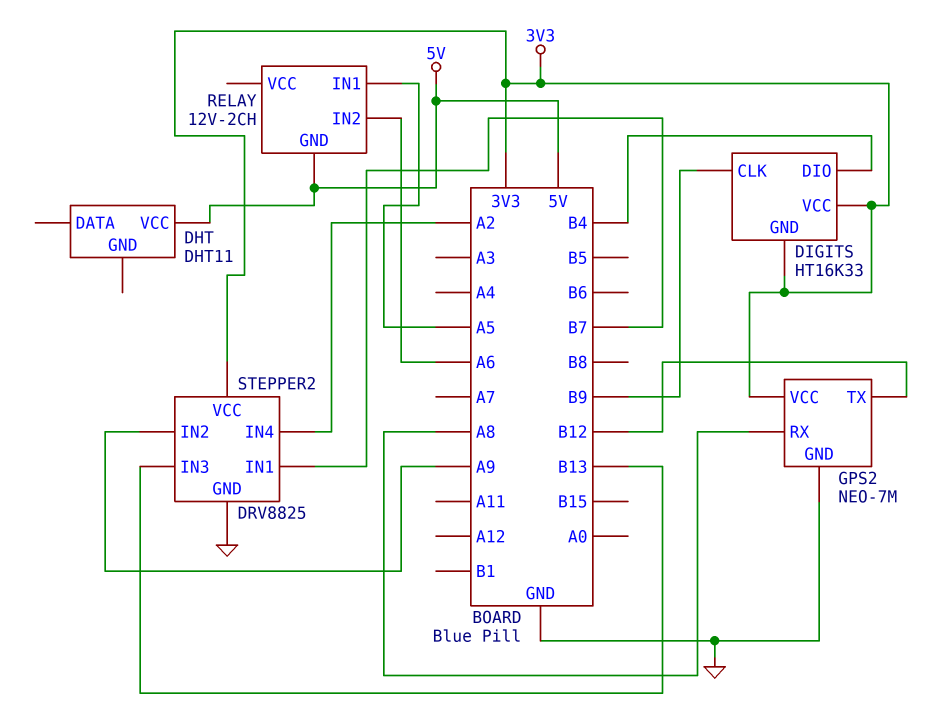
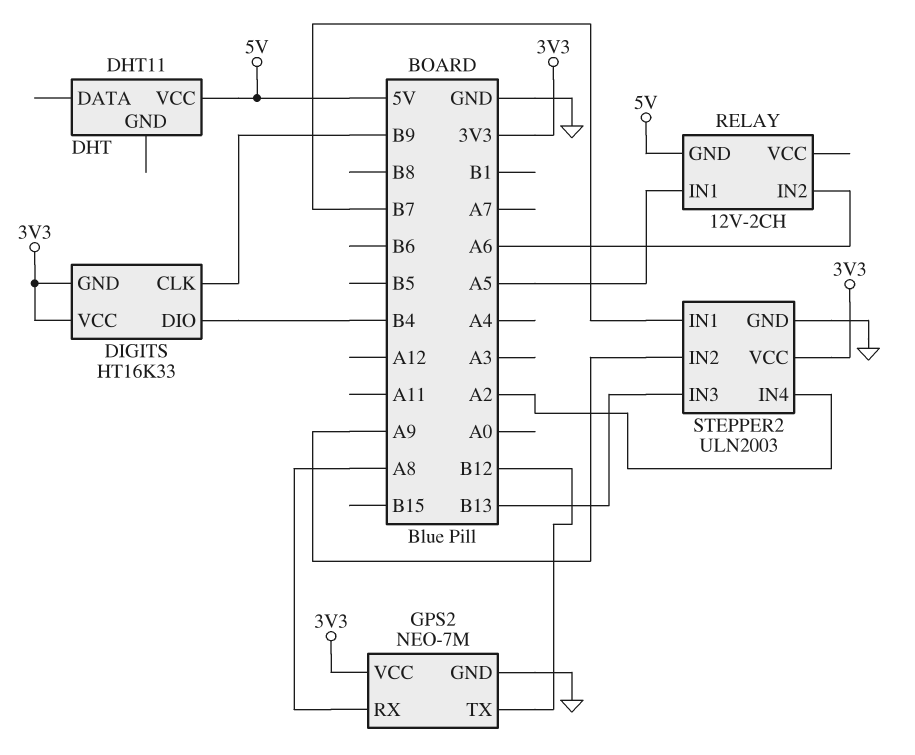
STEPPER2: DRV8825 -> ULN2003

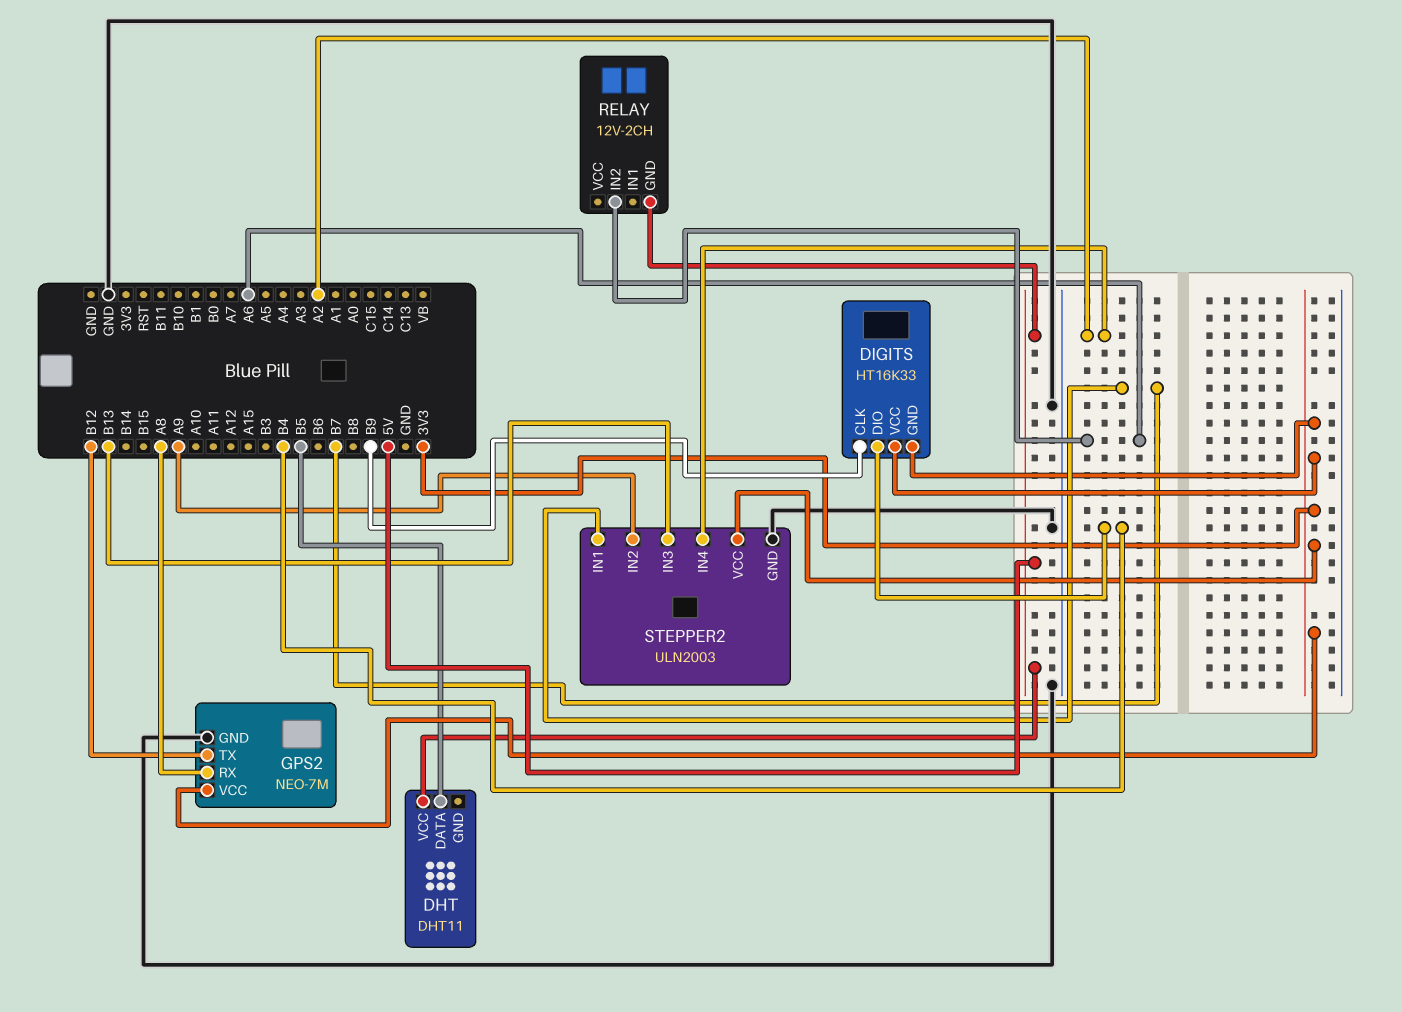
DHT pin DATA: none -> B5
RELAY pin IN1: A5 -> none

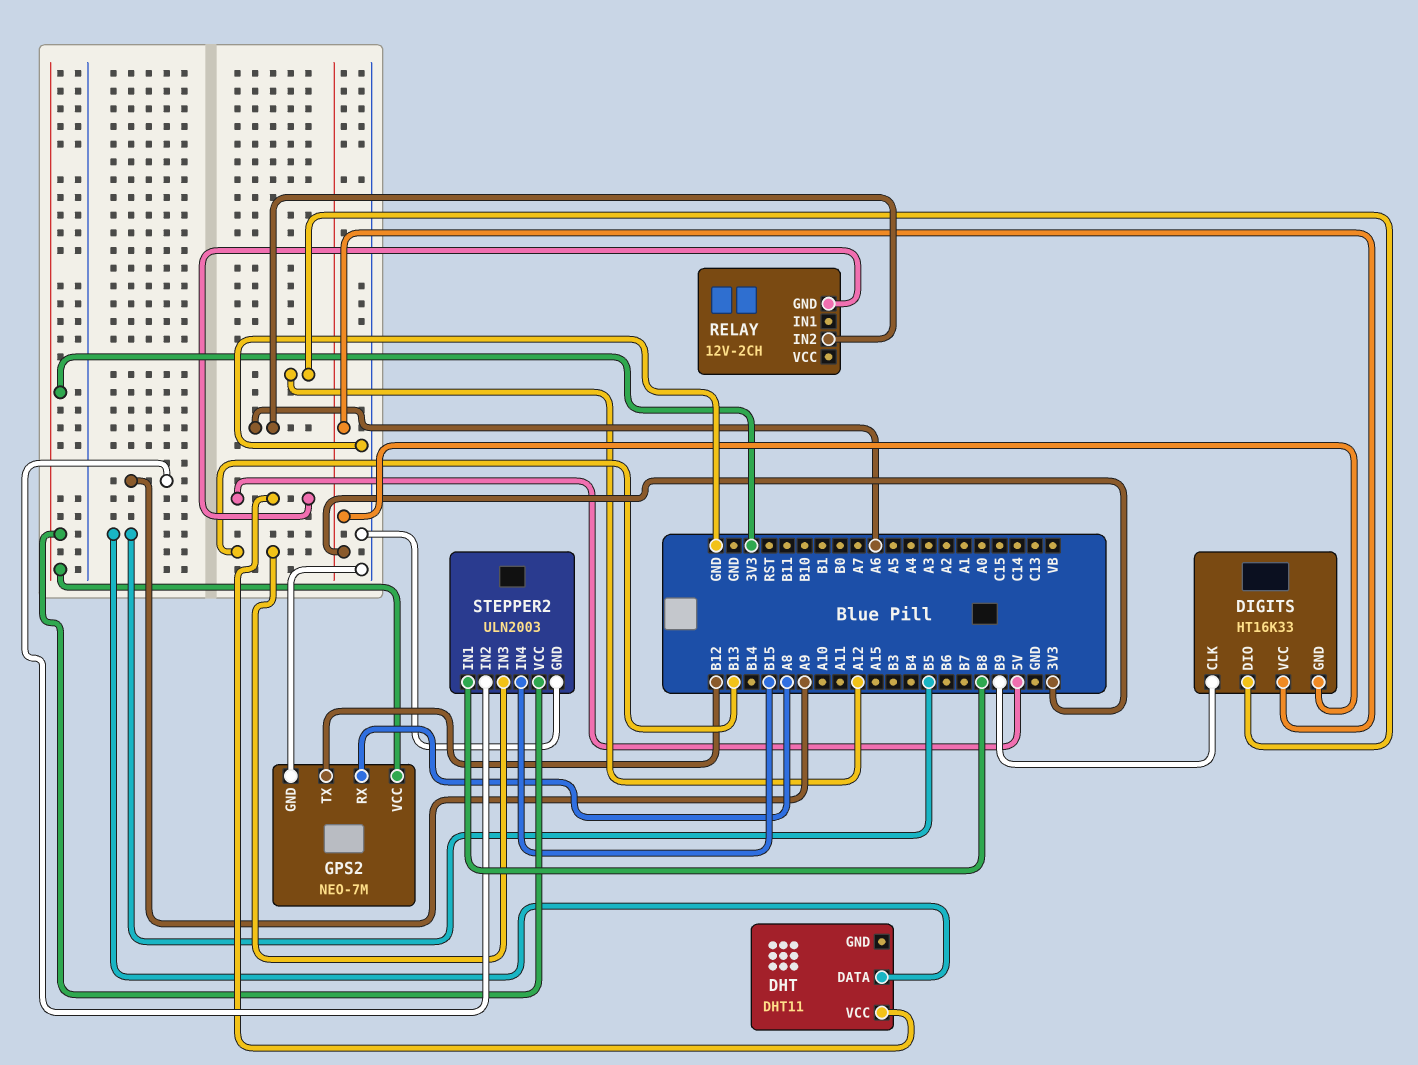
DIGITS pin DIO: B4 -> A12
STEPPER2 pin IN1: B7 -> B8
STEPPER2 pin IN4: A2 -> B15

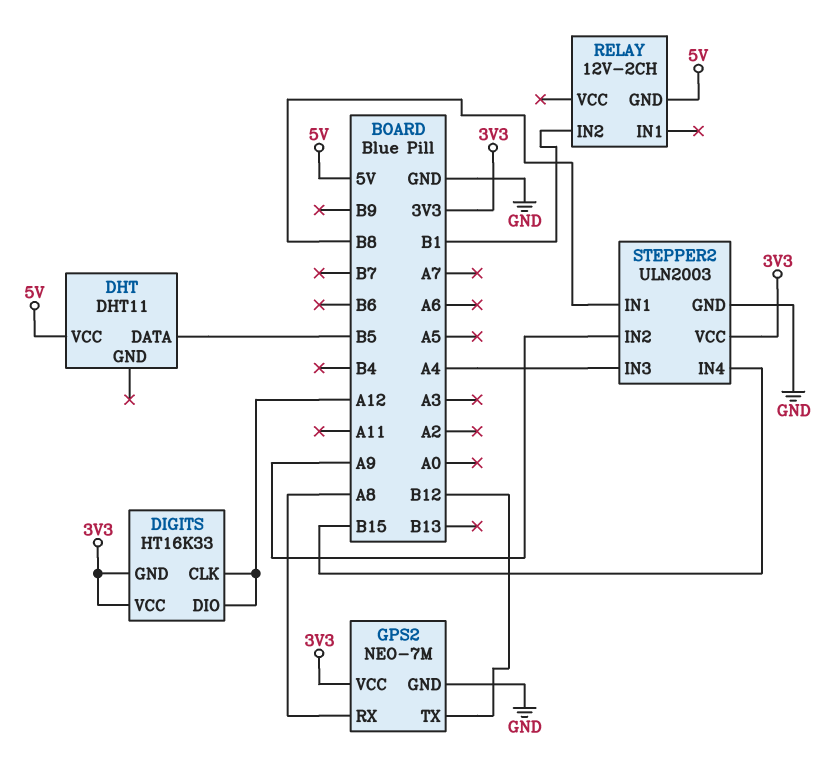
DIGITS pin CLK: B9 -> A12
RELAY pin IN2: A6 -> B1
STEPPER2 pin IN3: B13 -> A4

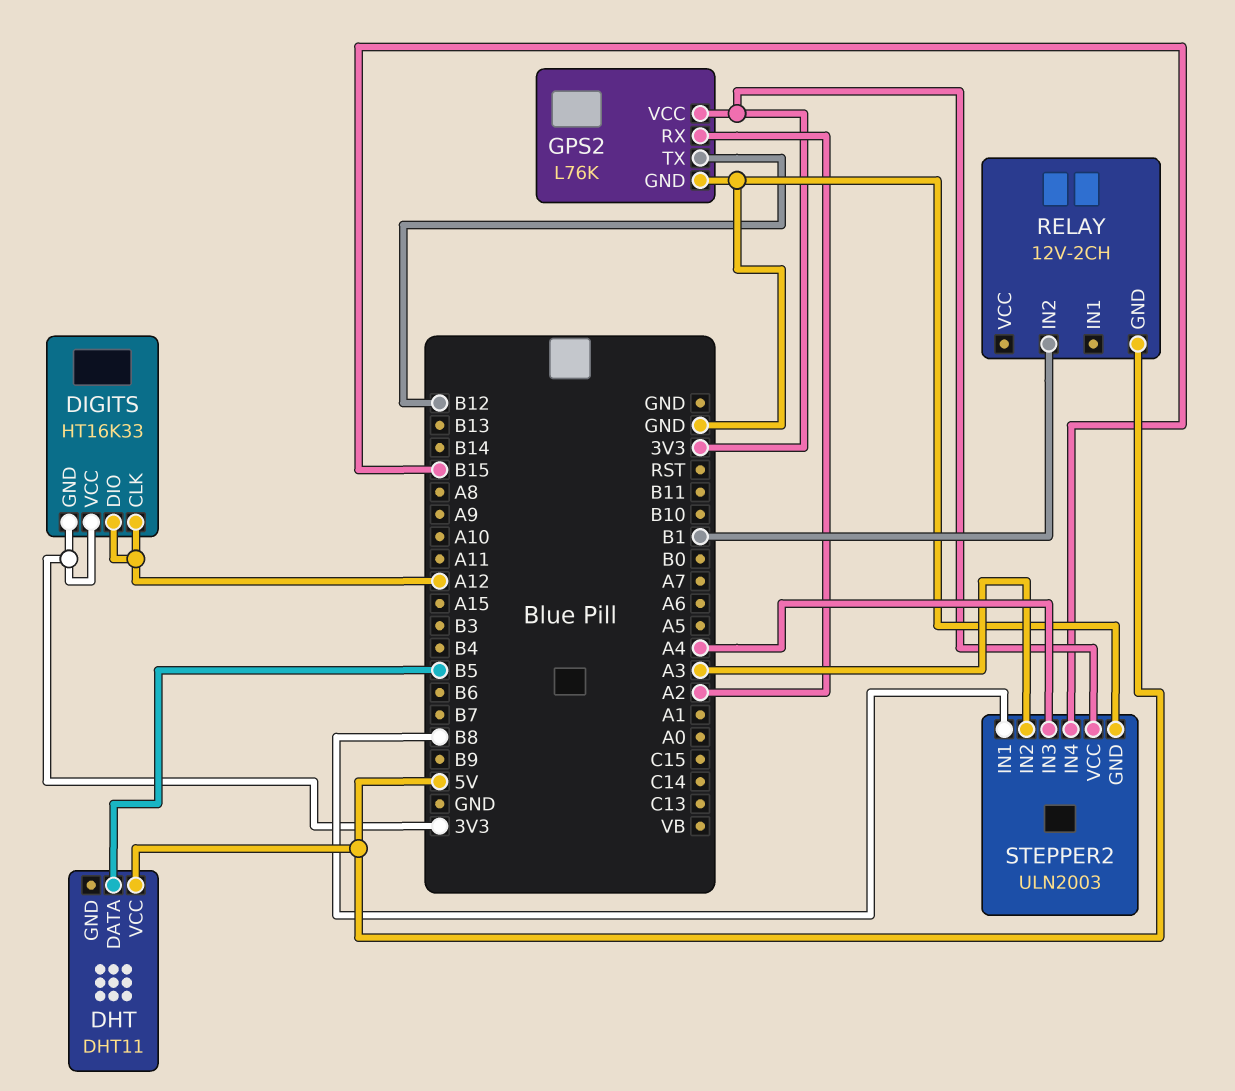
GPS2: NEO-7M -> L76K
GPS2 pin RX: A8 -> A2
STEPPER2 pin IN2: A9 -> A3

